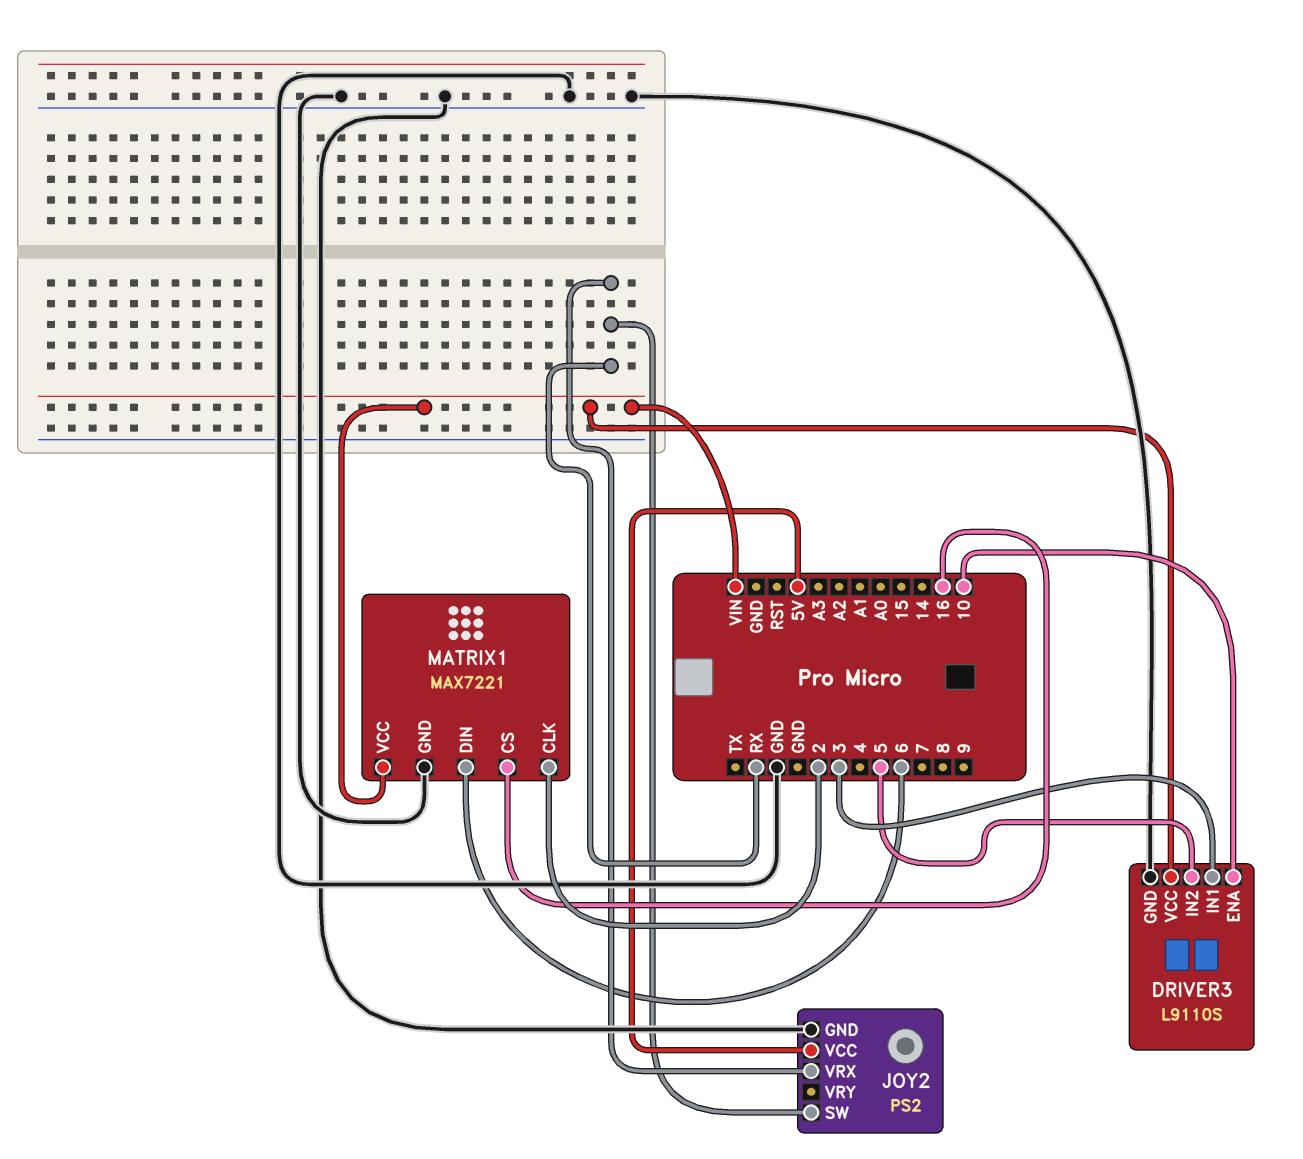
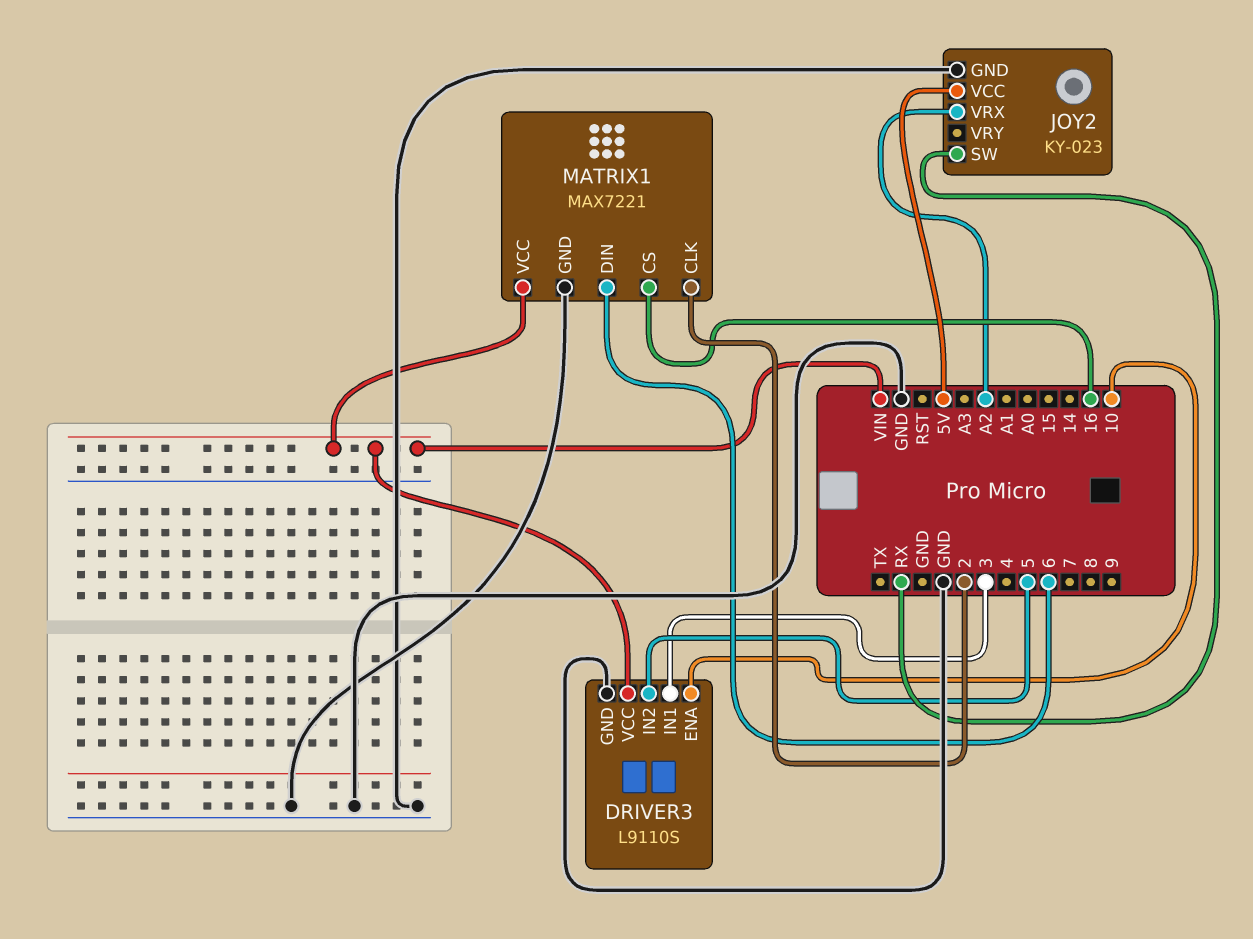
JOY2: PS2 -> KY-023
JOY2 pin VRX: RX -> A2

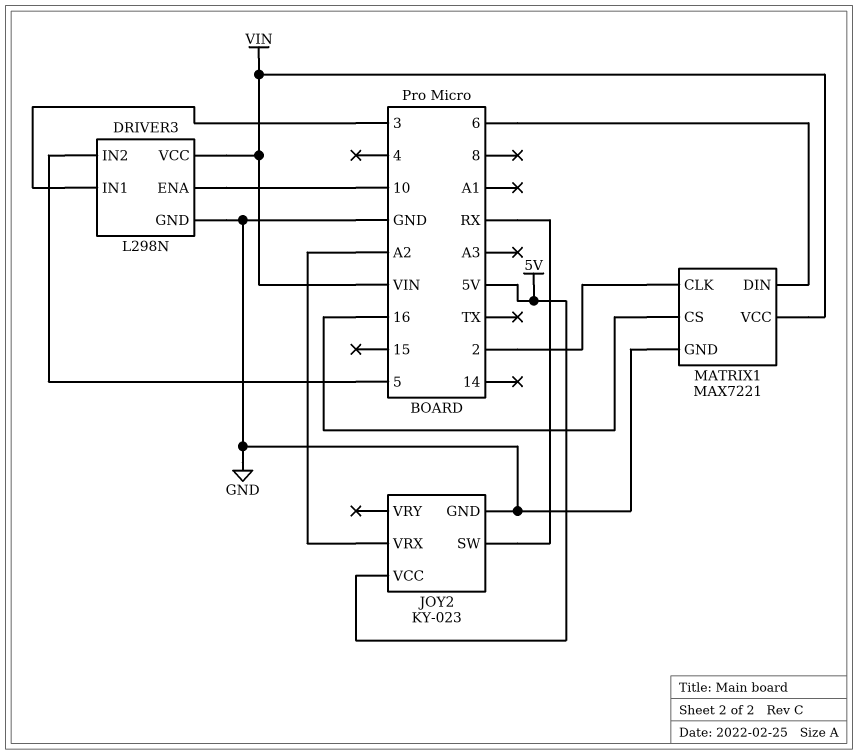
DRIVER3: L9110S -> L298N

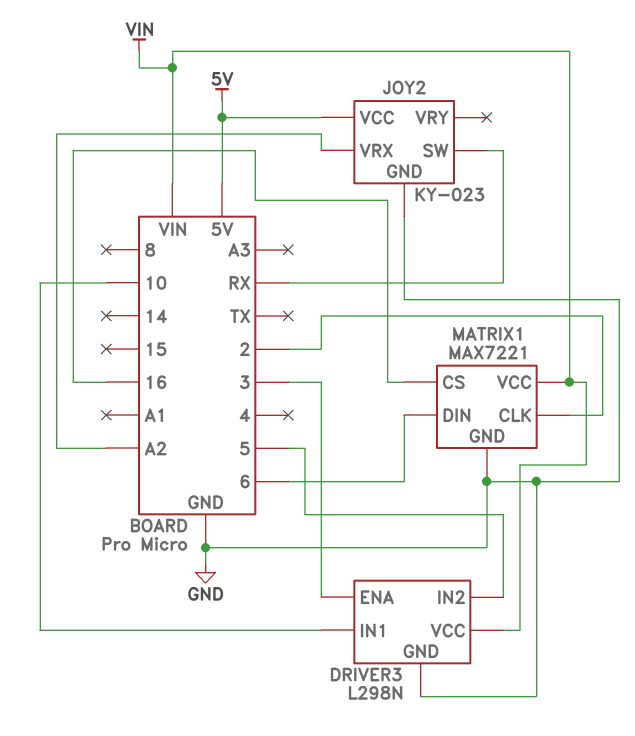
DRIVER3 pin ENA: 10 -> 3
DRIVER3 pin IN1: 3 -> 10

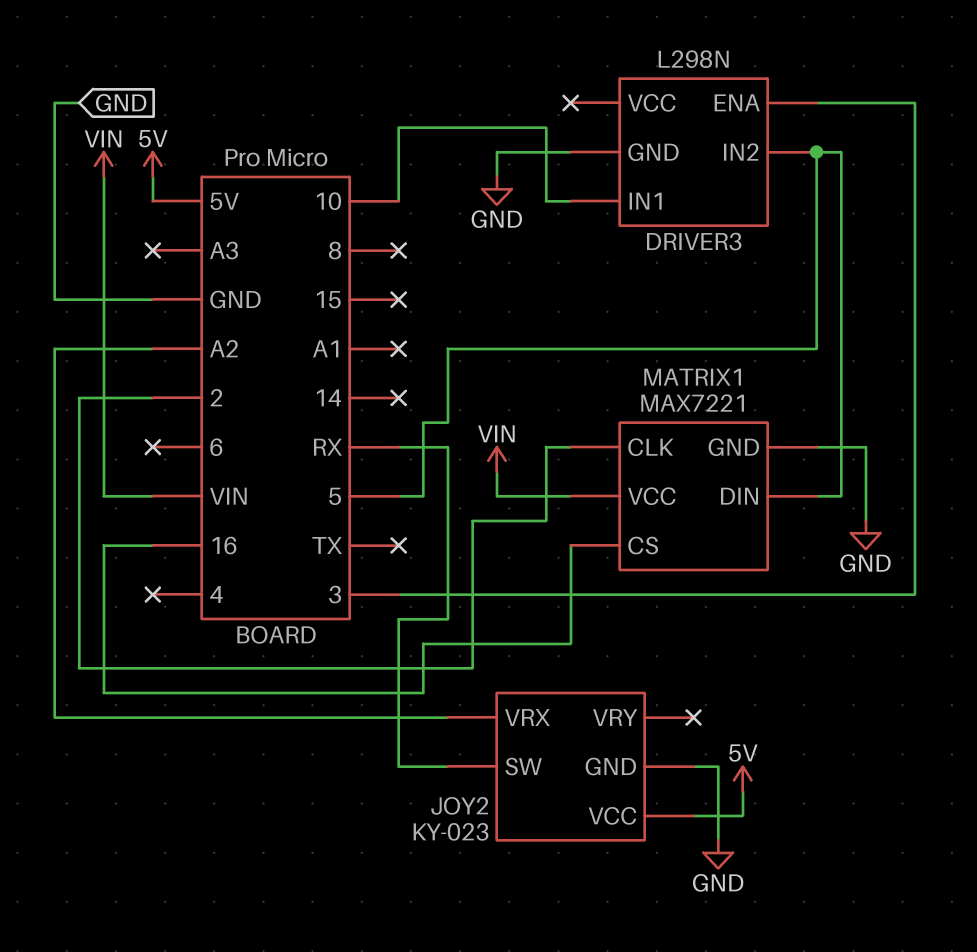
DRIVER3 pin VCC: VIN -> none
MATRIX1 pin DIN: 6 -> 5

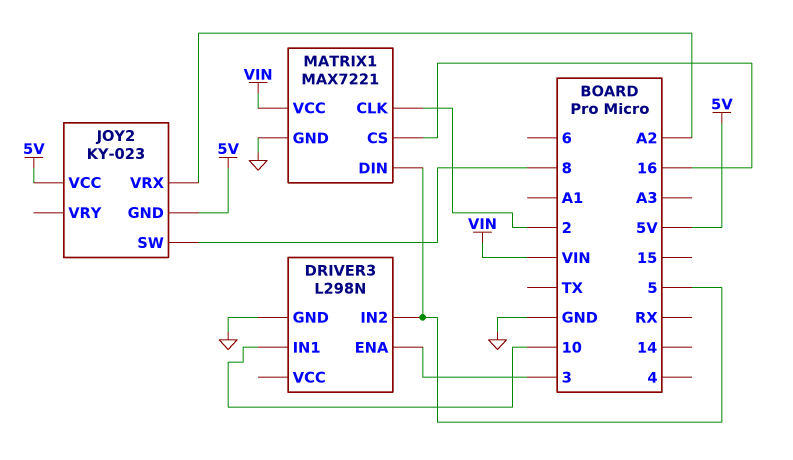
JOY2 pin GND: GND -> 5V
JOY2 pin SW: RX -> 8

